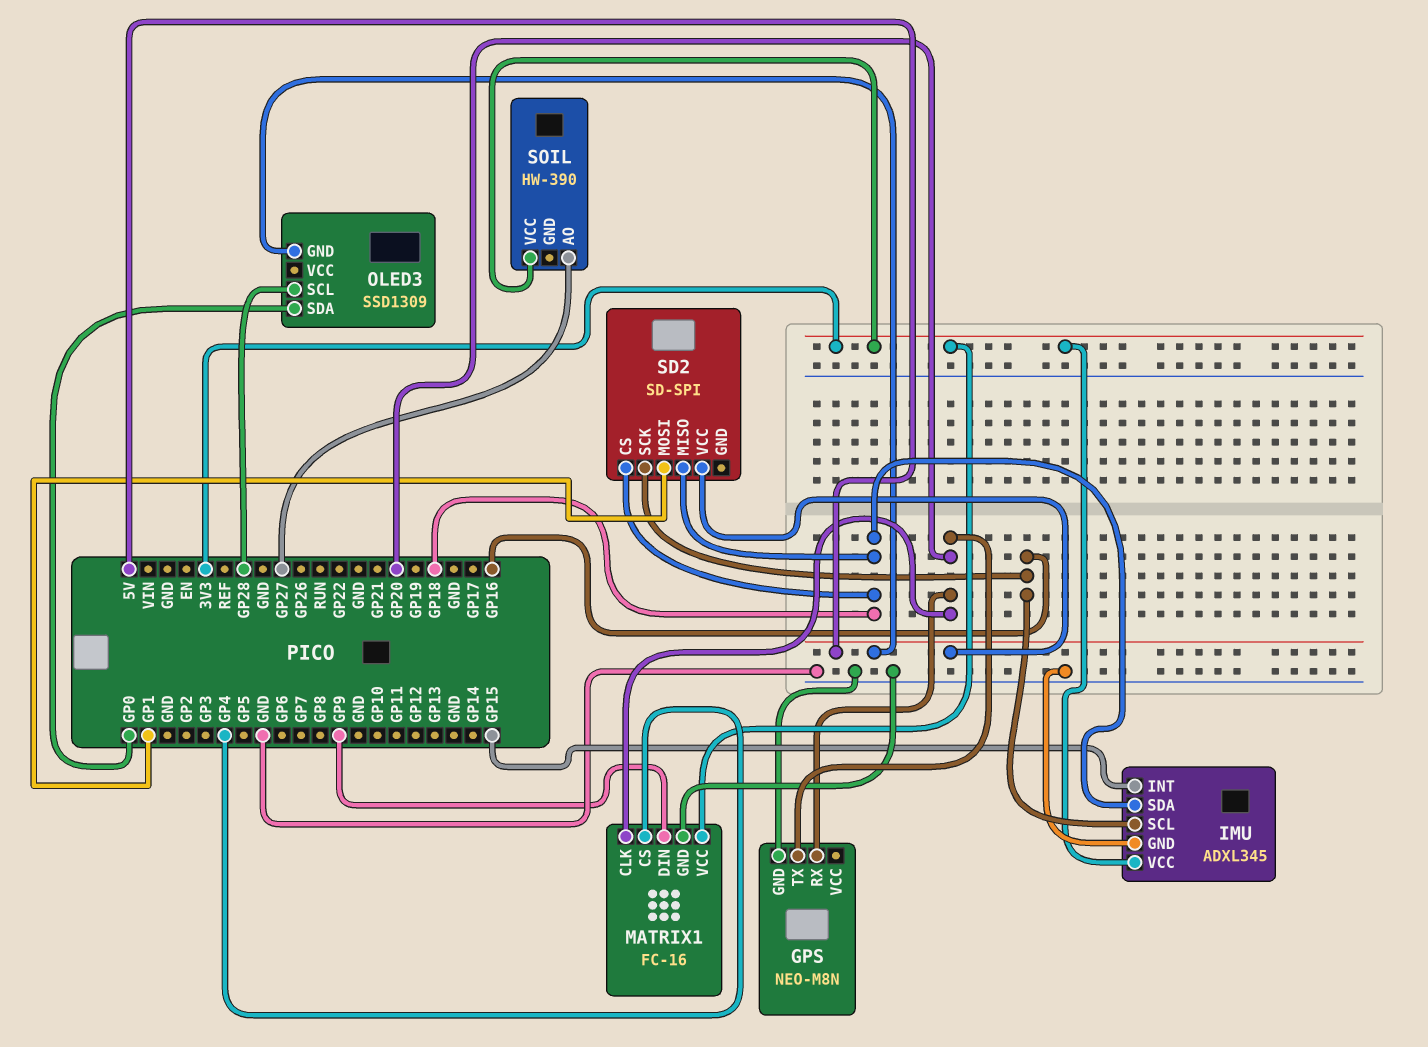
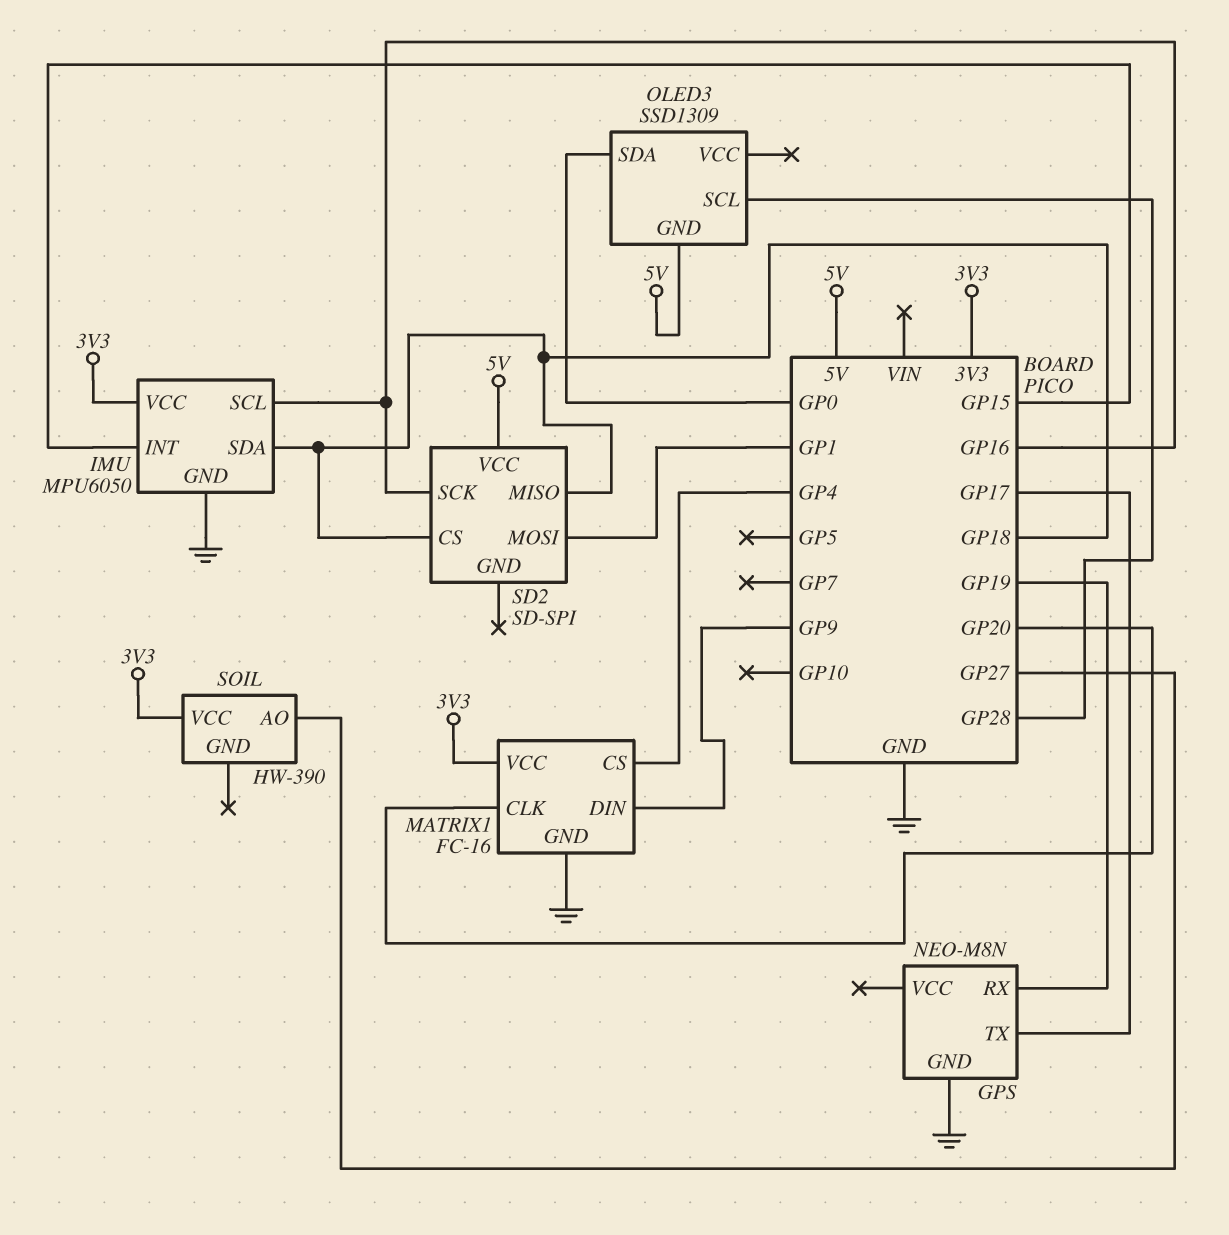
GPS pin RX: GP20 -> GP19
GPS pin TX: GP20 -> GP17
IMU: ADXL345 -> MPU6050

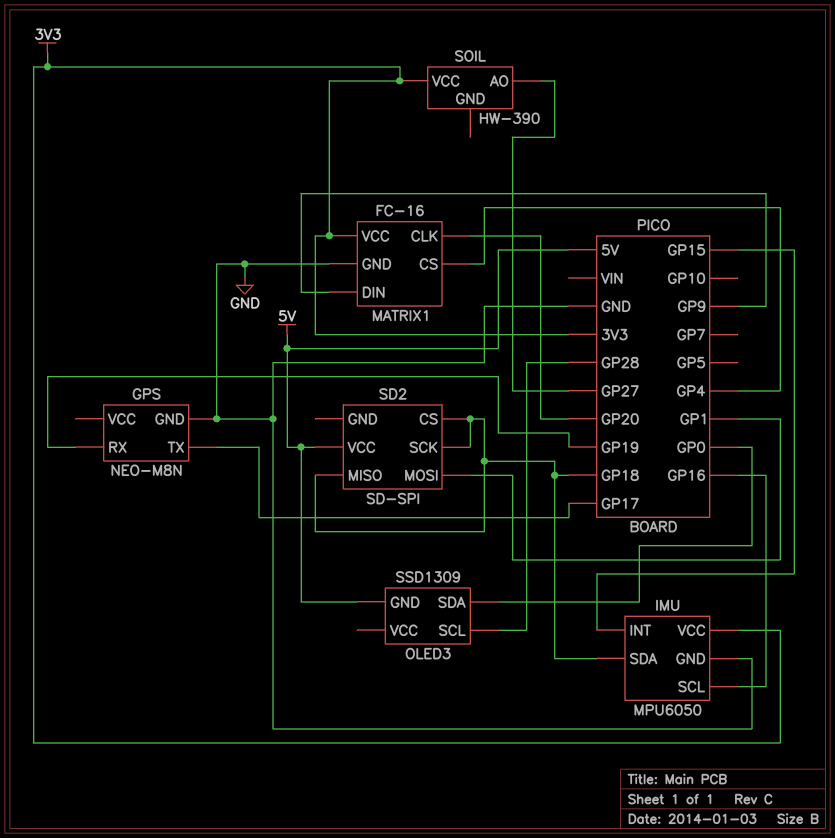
SD2 pin SCK: GP16 -> GP18

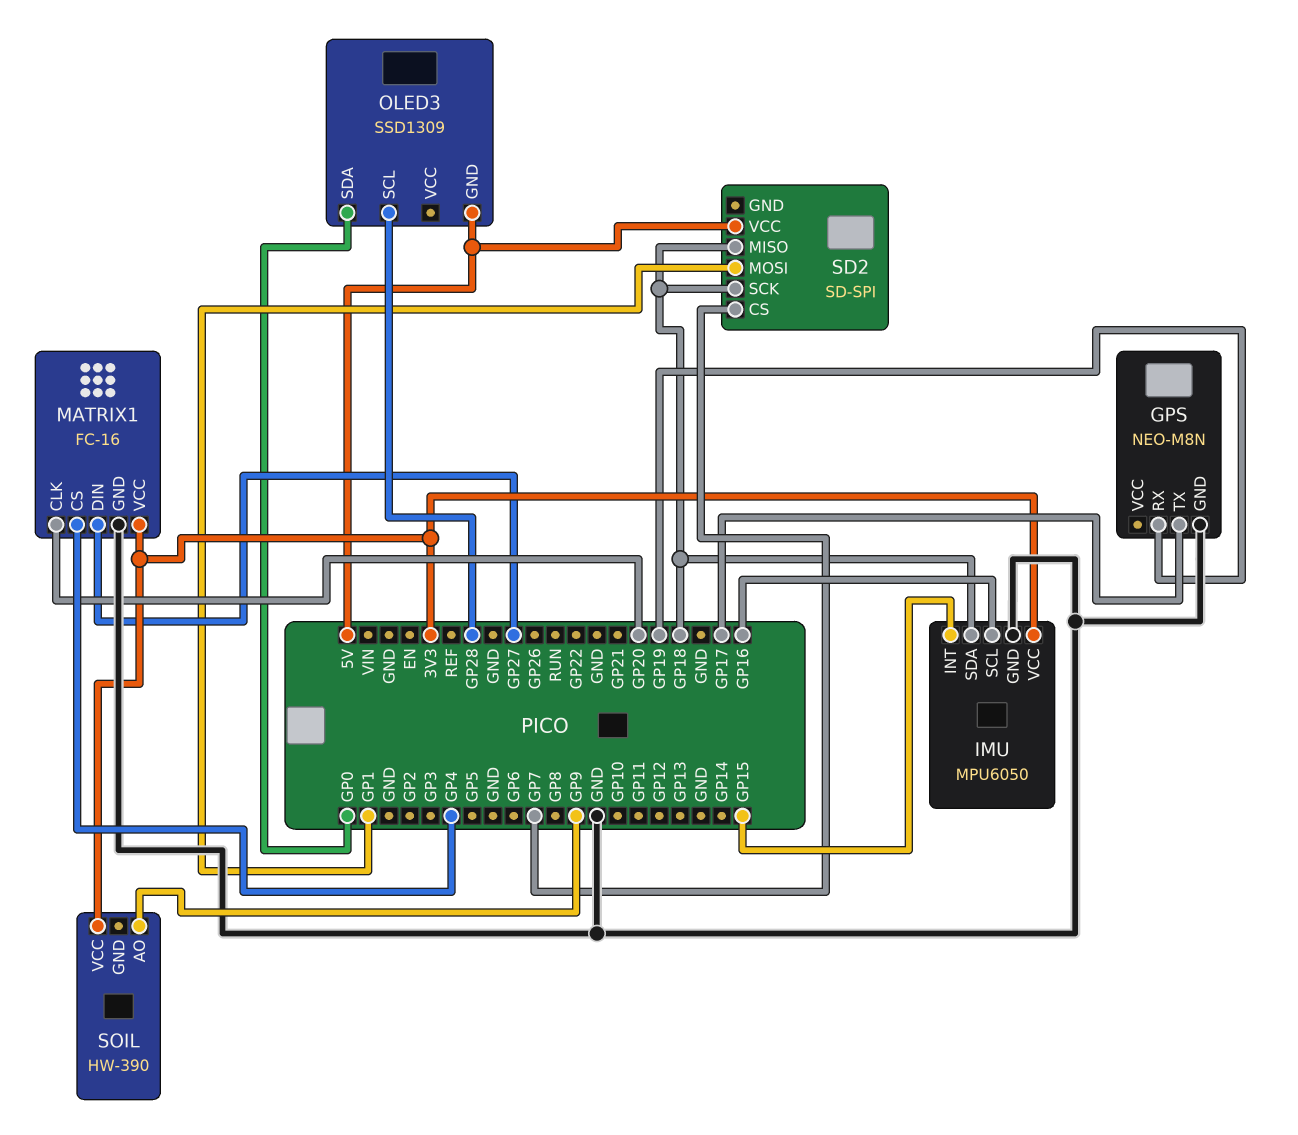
MATRIX1 pin DIN: GP9 -> GP27
SD2 pin CS: GP18 -> GP7
SOIL pin AO: GP27 -> GP9

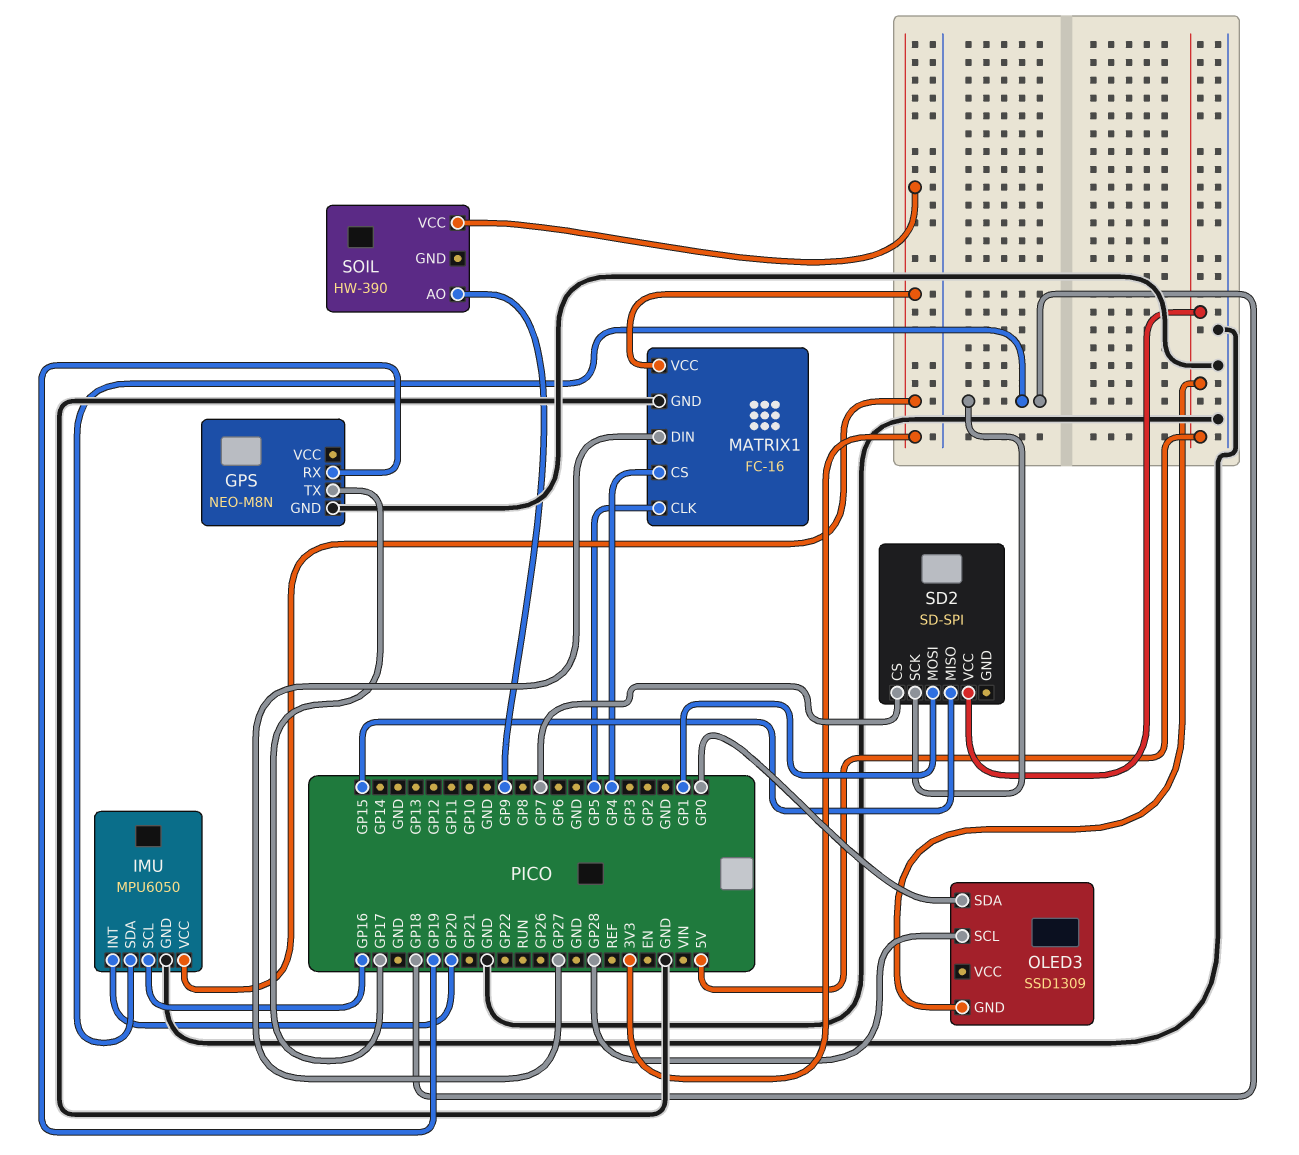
IMU pin INT: GP15 -> GP20
MATRIX1 pin CLK: GP20 -> GP5
SD2 pin MISO: GP18 -> GP15

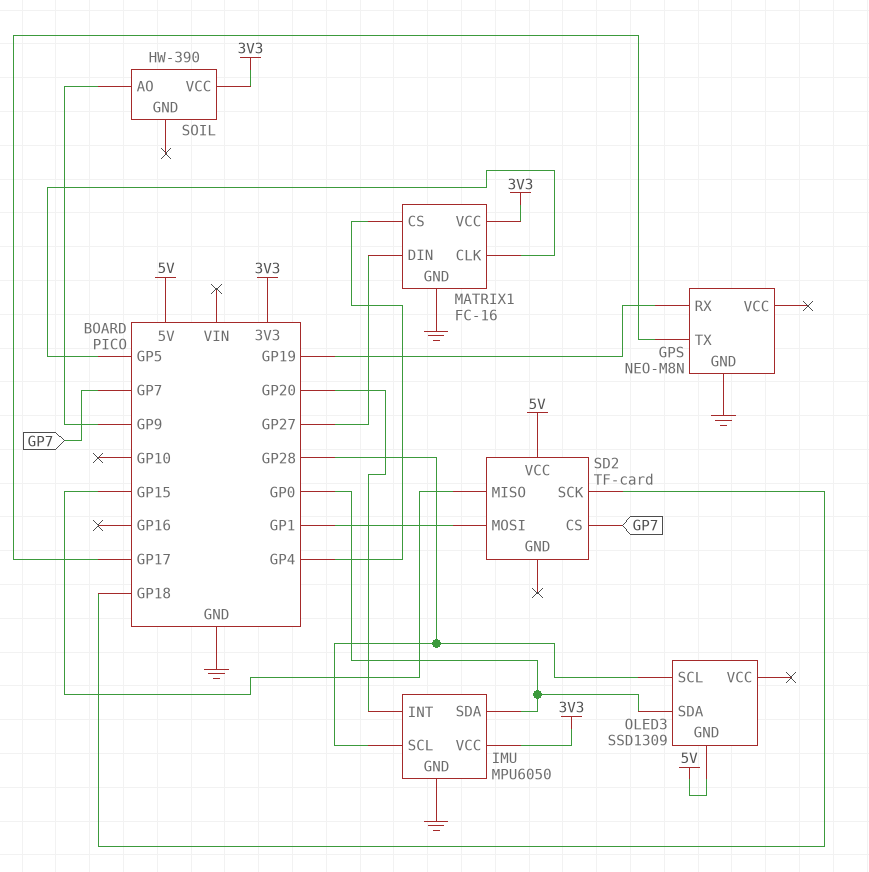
IMU pin SCL: GP16 -> GP28
IMU pin SDA: GP18 -> GP0
SD2: SD-SPI -> TF-card

